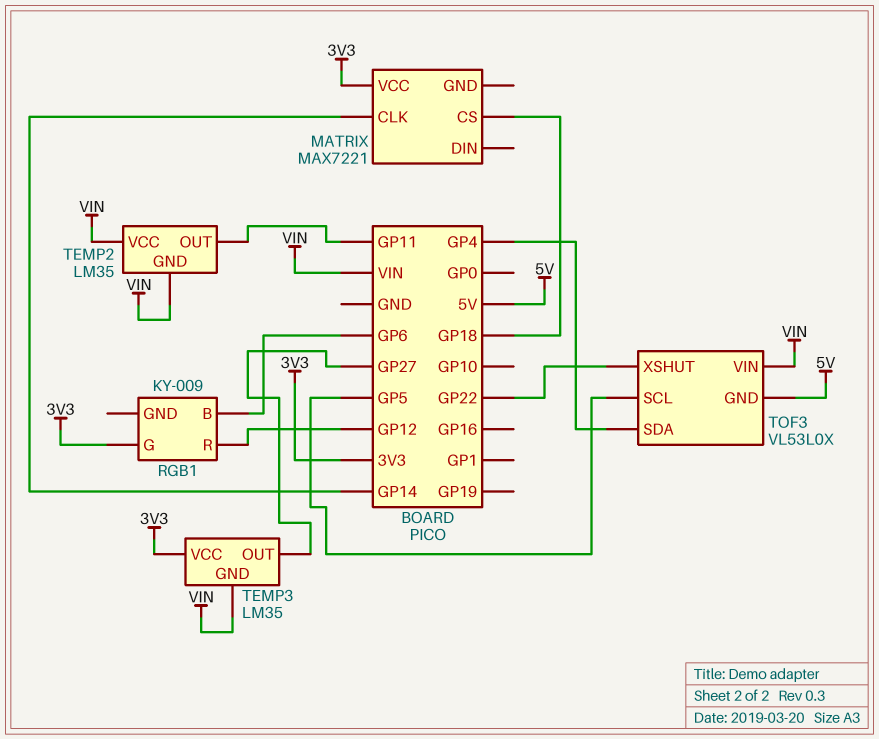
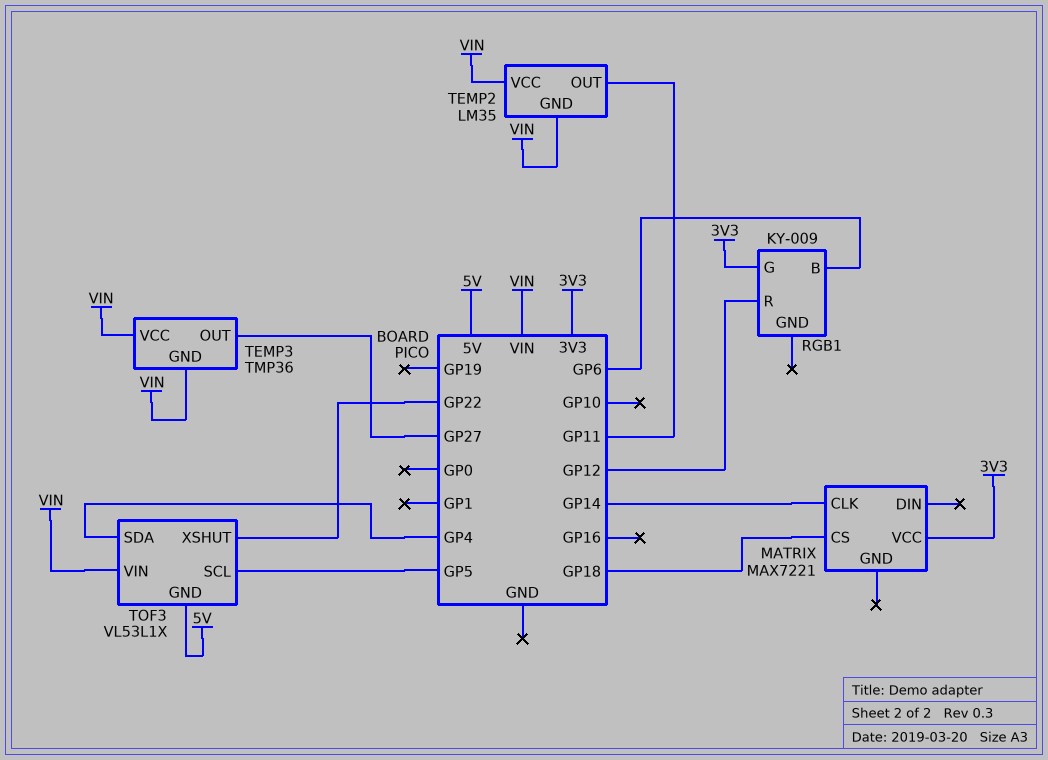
TEMP3: LM35 -> TMP36
TEMP3 pin VCC: 3V3 -> VIN
TOF3: VL53L0X -> VL53L1X

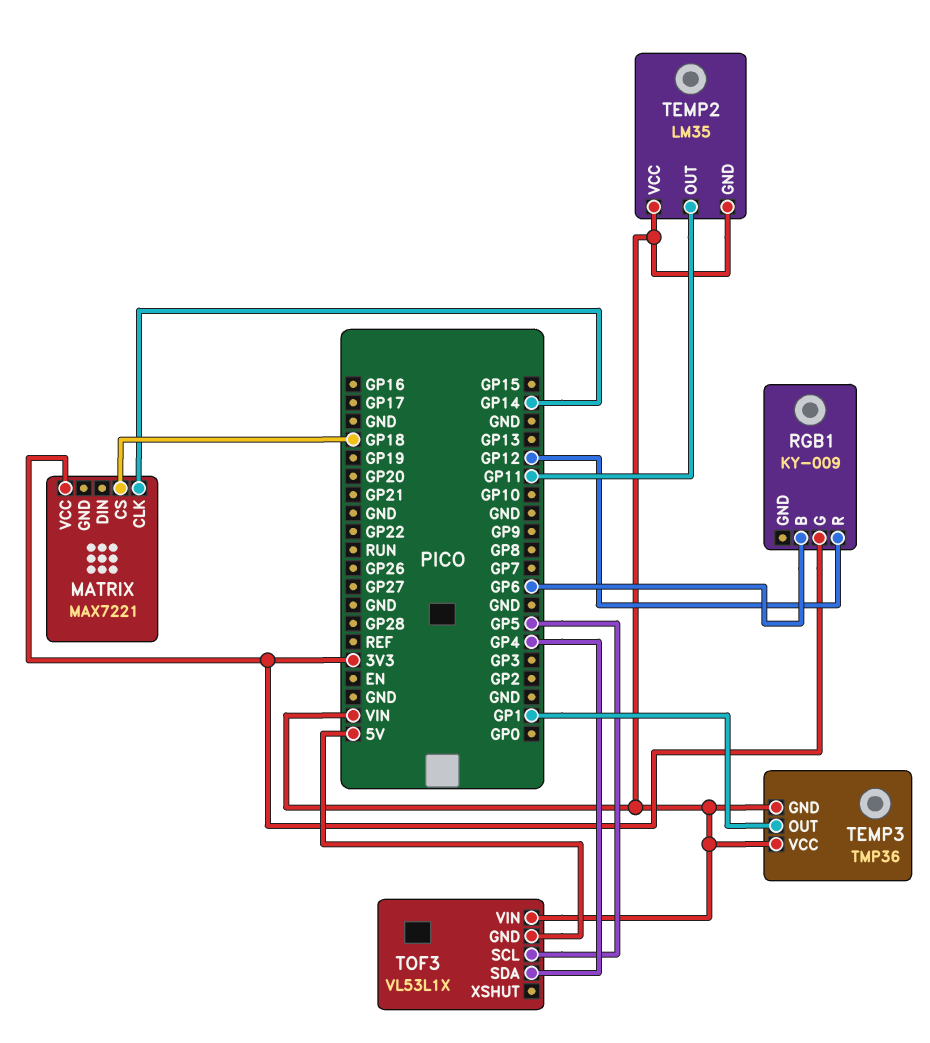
TEMP3 pin OUT: GP27 -> GP1
TOF3 pin XSHUT: GP22 -> none

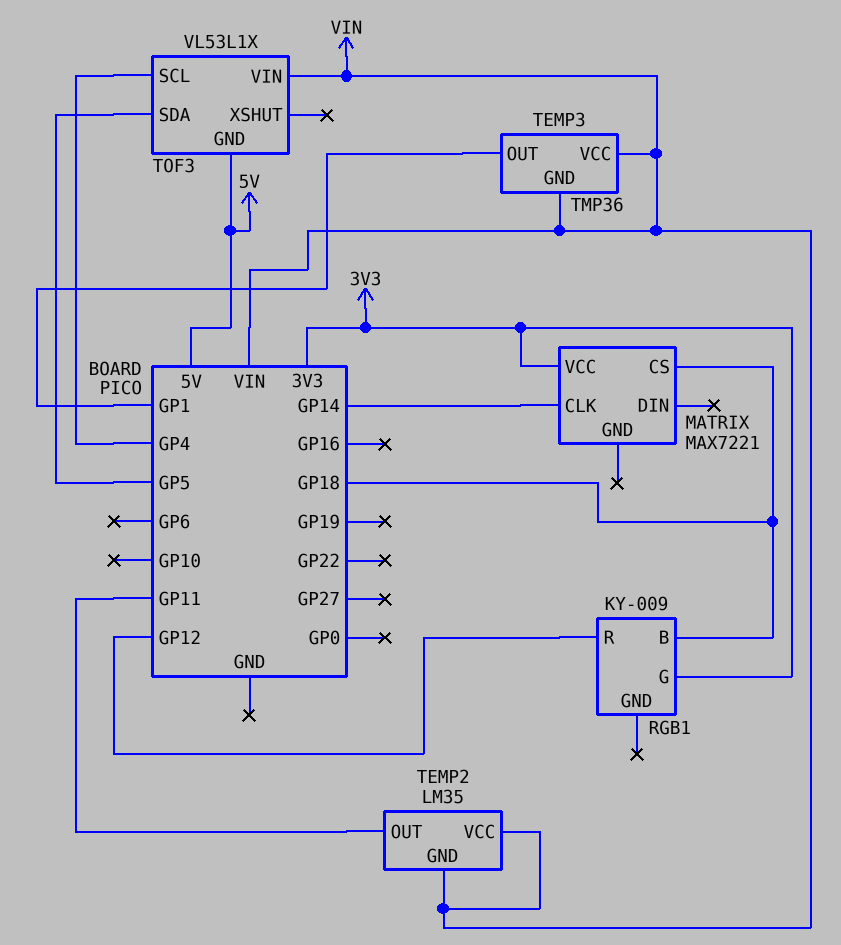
RGB1 pin B: GP6 -> GP18
TOF3 pin SCL: GP5 -> GP4
TOF3 pin SDA: GP4 -> GP5

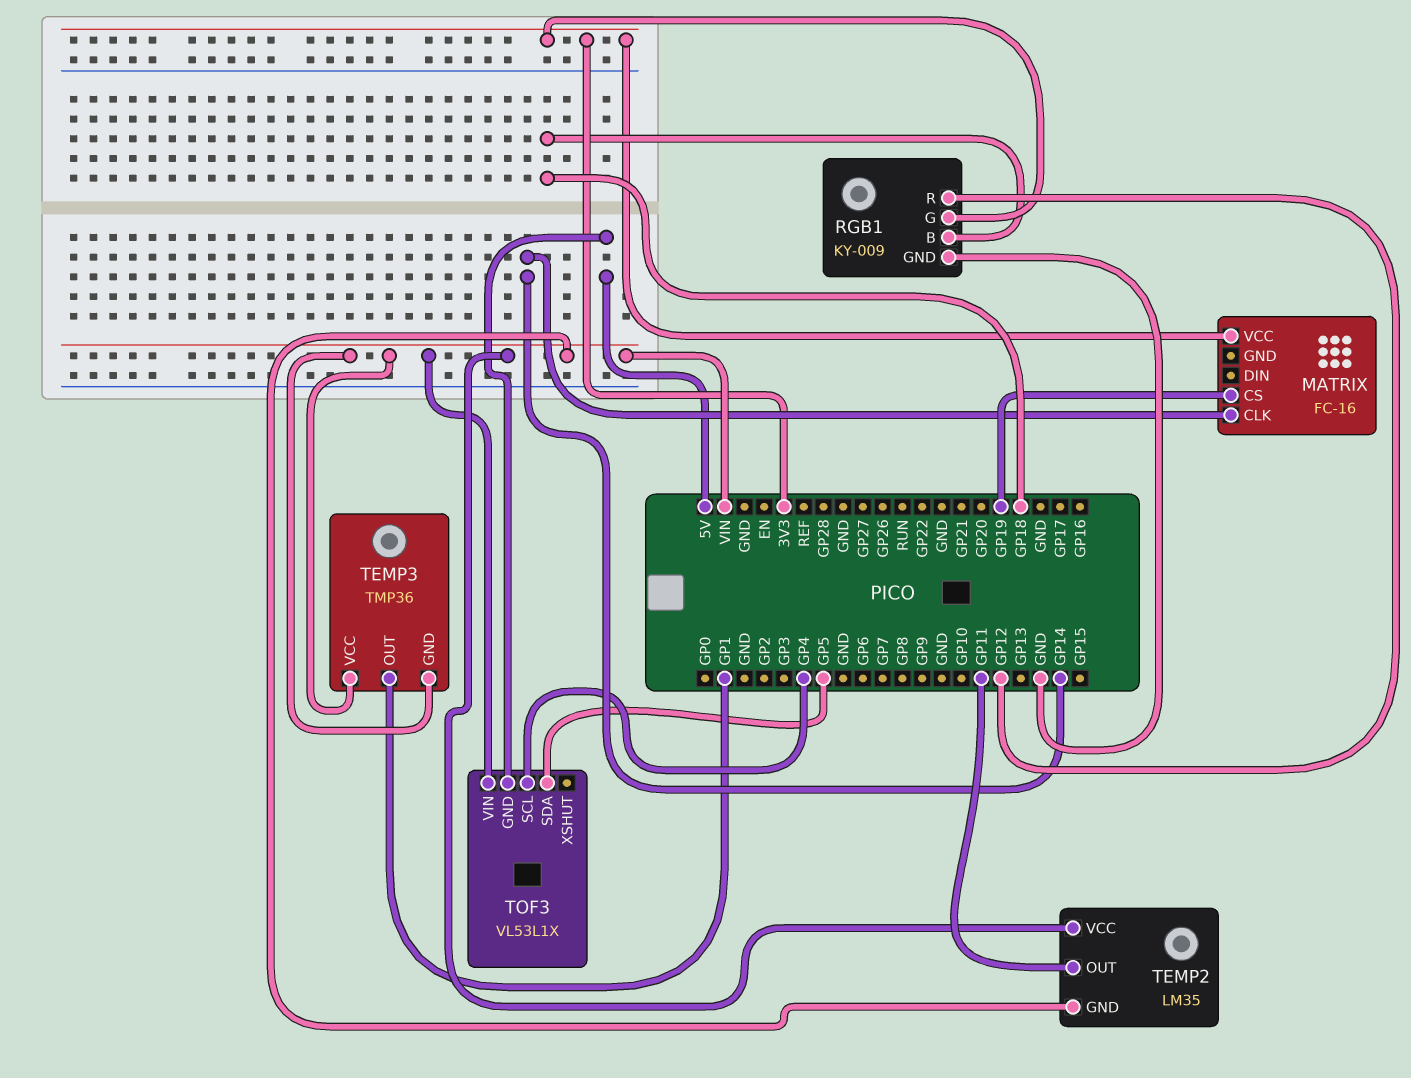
MATRIX: MAX7221 -> FC-16
MATRIX pin CS: GP18 -> GP19
RGB1 pin GND: none -> GND

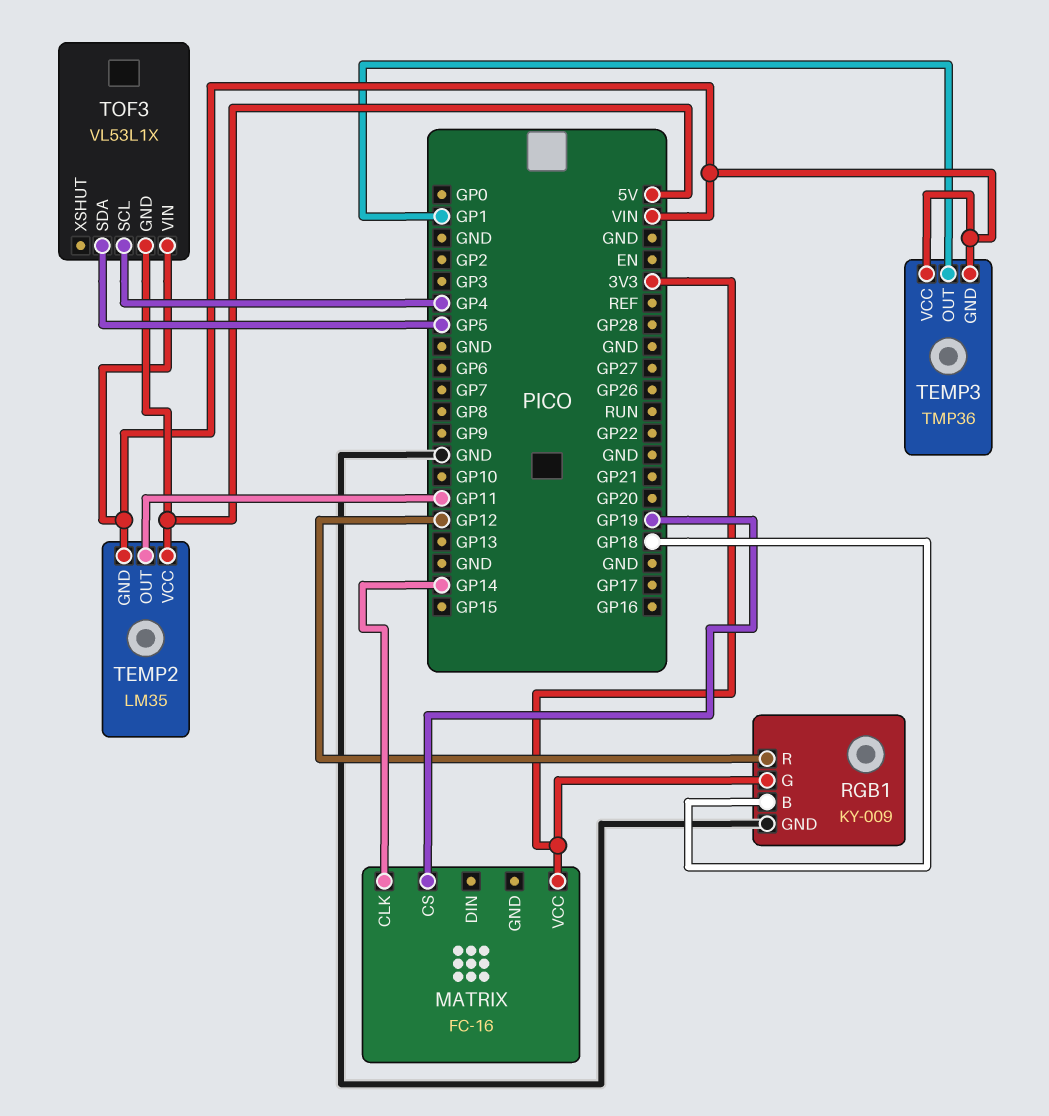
TEMP2 pin VCC: VIN -> 5V

